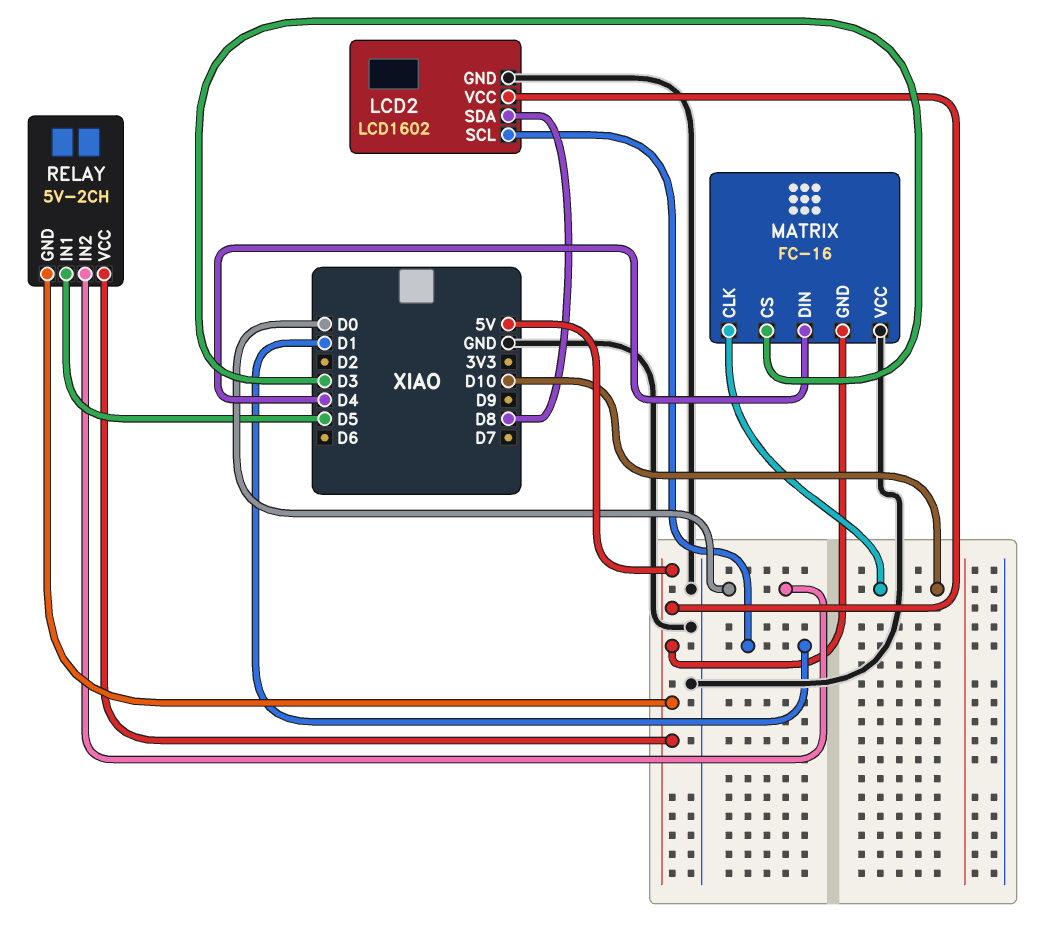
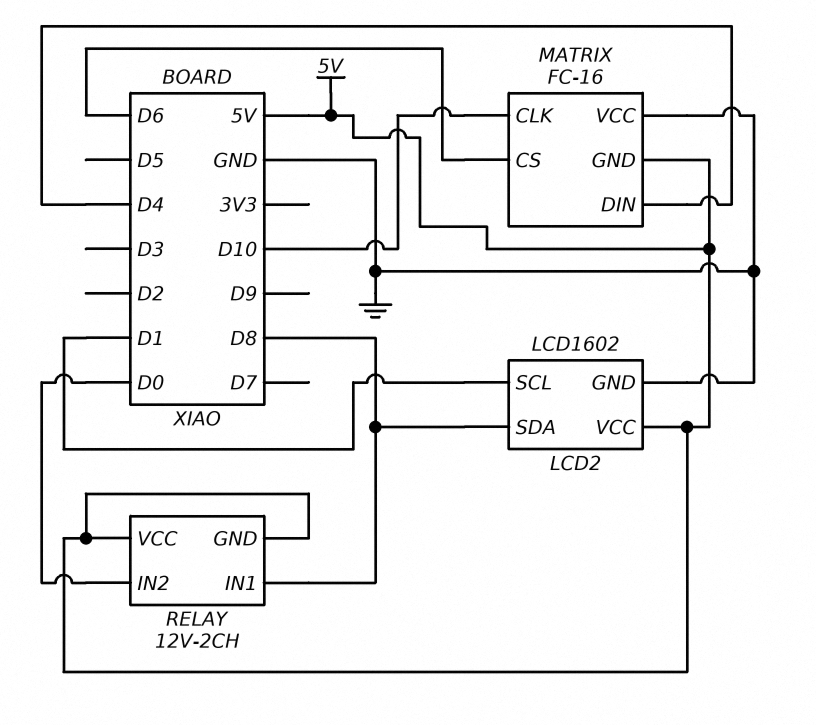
MATRIX pin CS: D3 -> D6
RELAY: 5V-2CH -> 12V-2CH
RELAY pin IN1: D5 -> D8

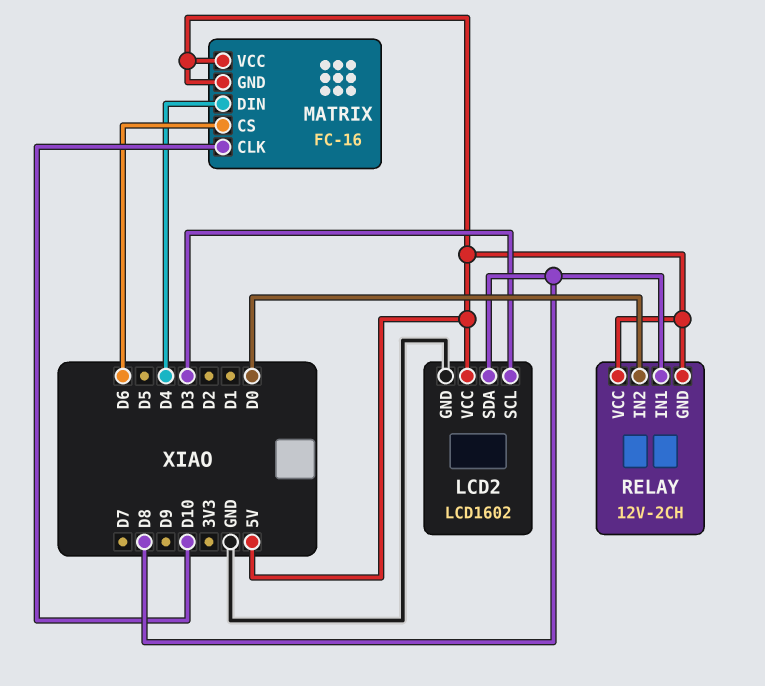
LCD2 pin SCL: D1 -> D3
MATRIX pin VCC: GND -> 5V

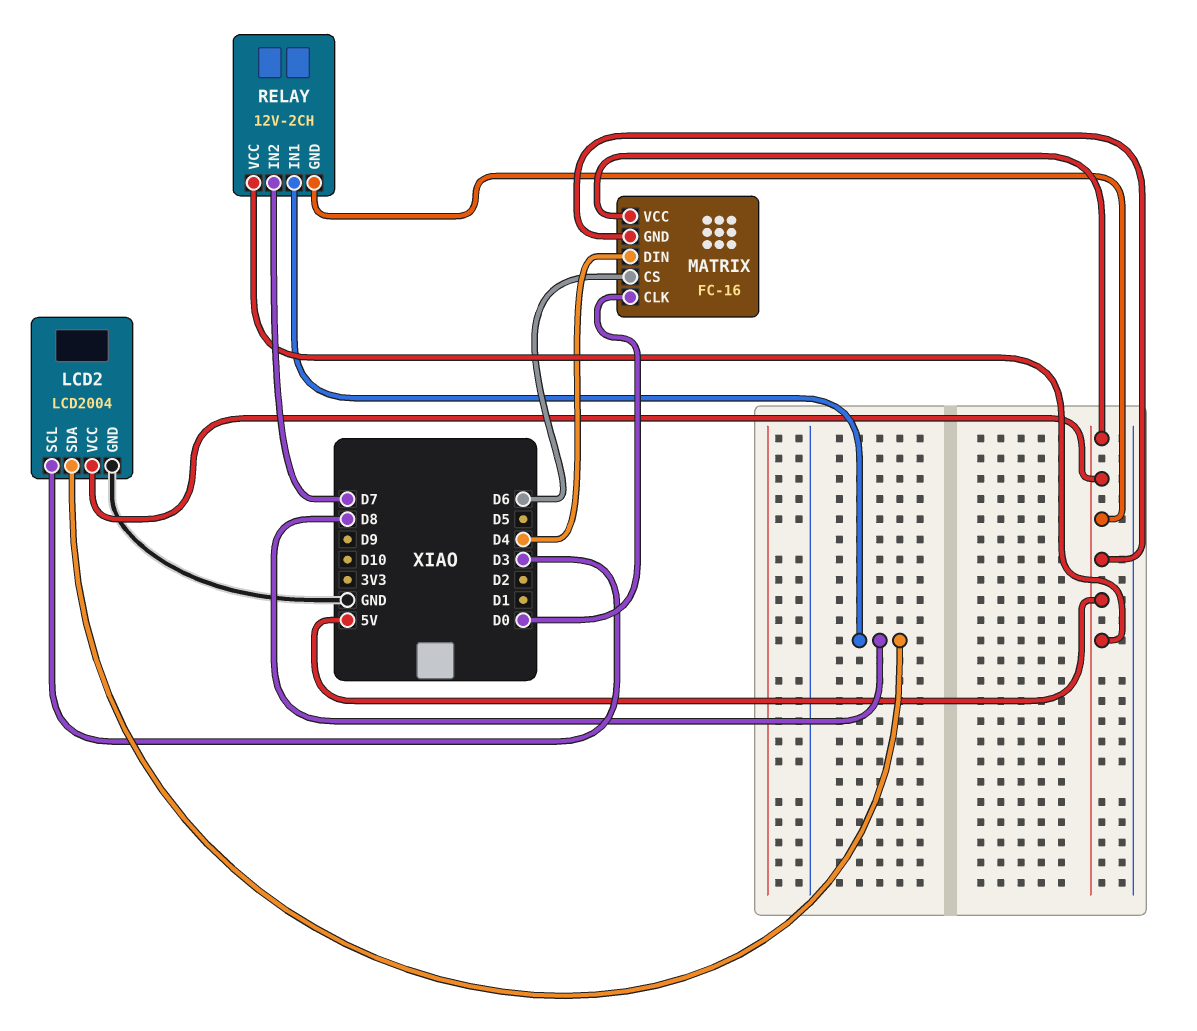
LCD2: LCD1602 -> LCD2004
MATRIX pin CLK: D10 -> D0
RELAY pin IN2: D0 -> D7

